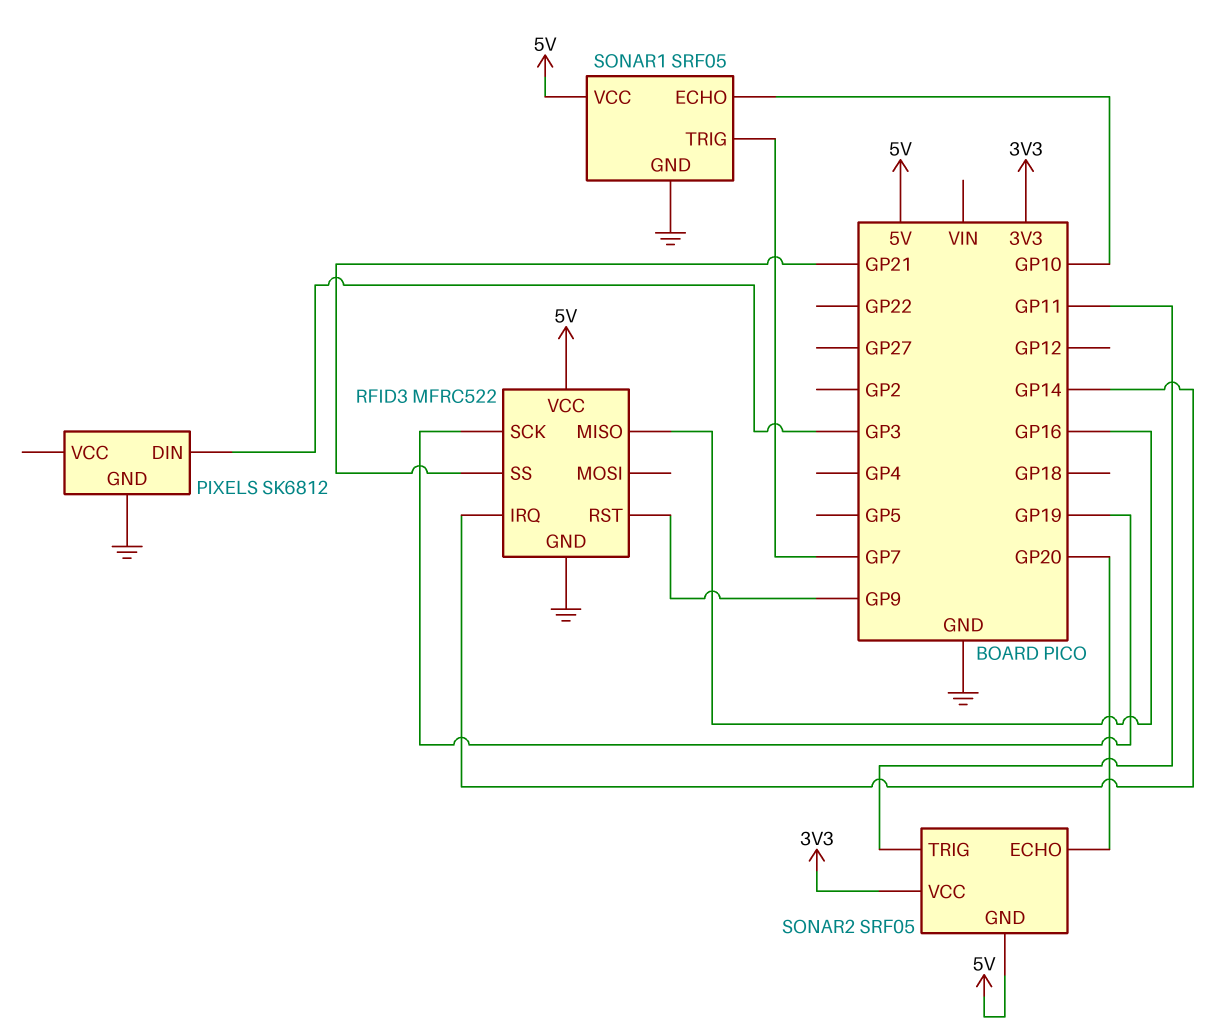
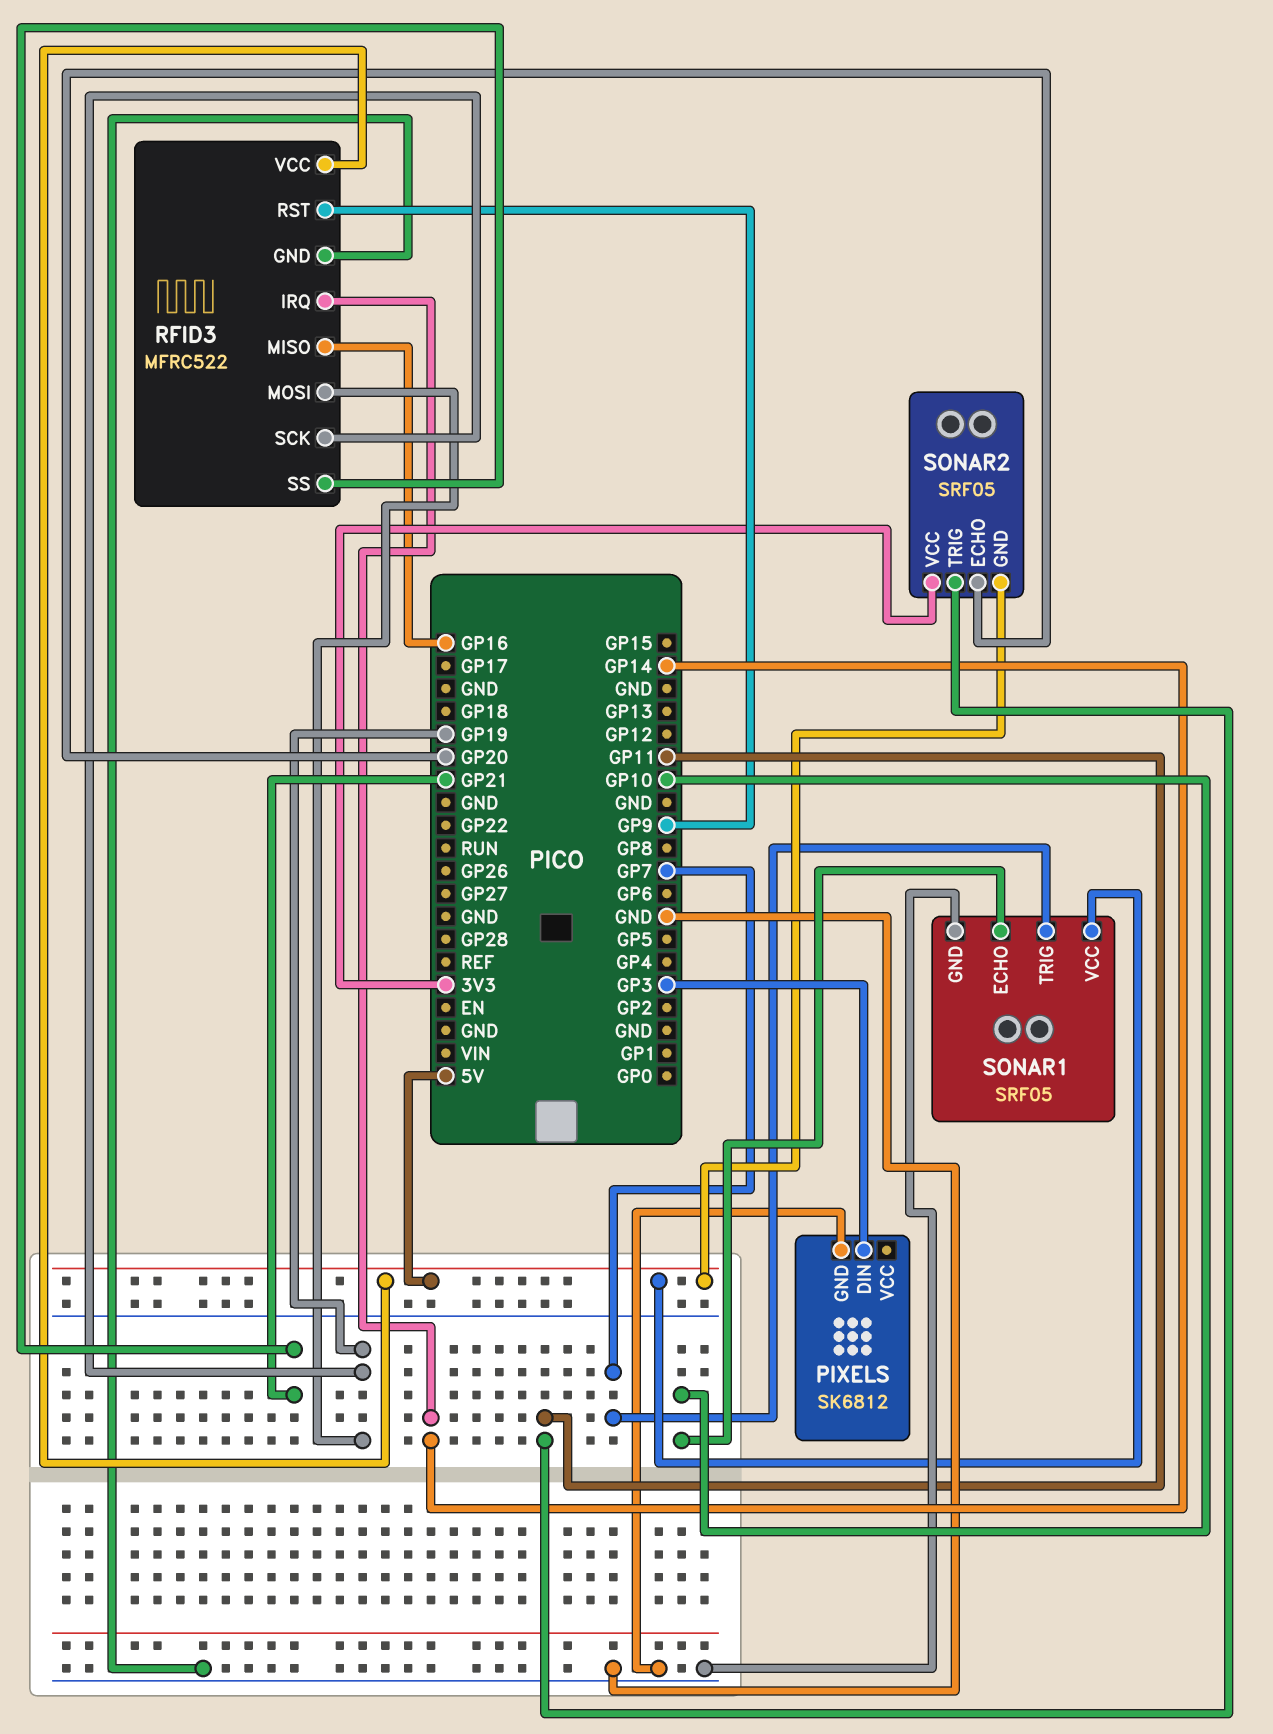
RFID3 pin MOSI: none -> GP19

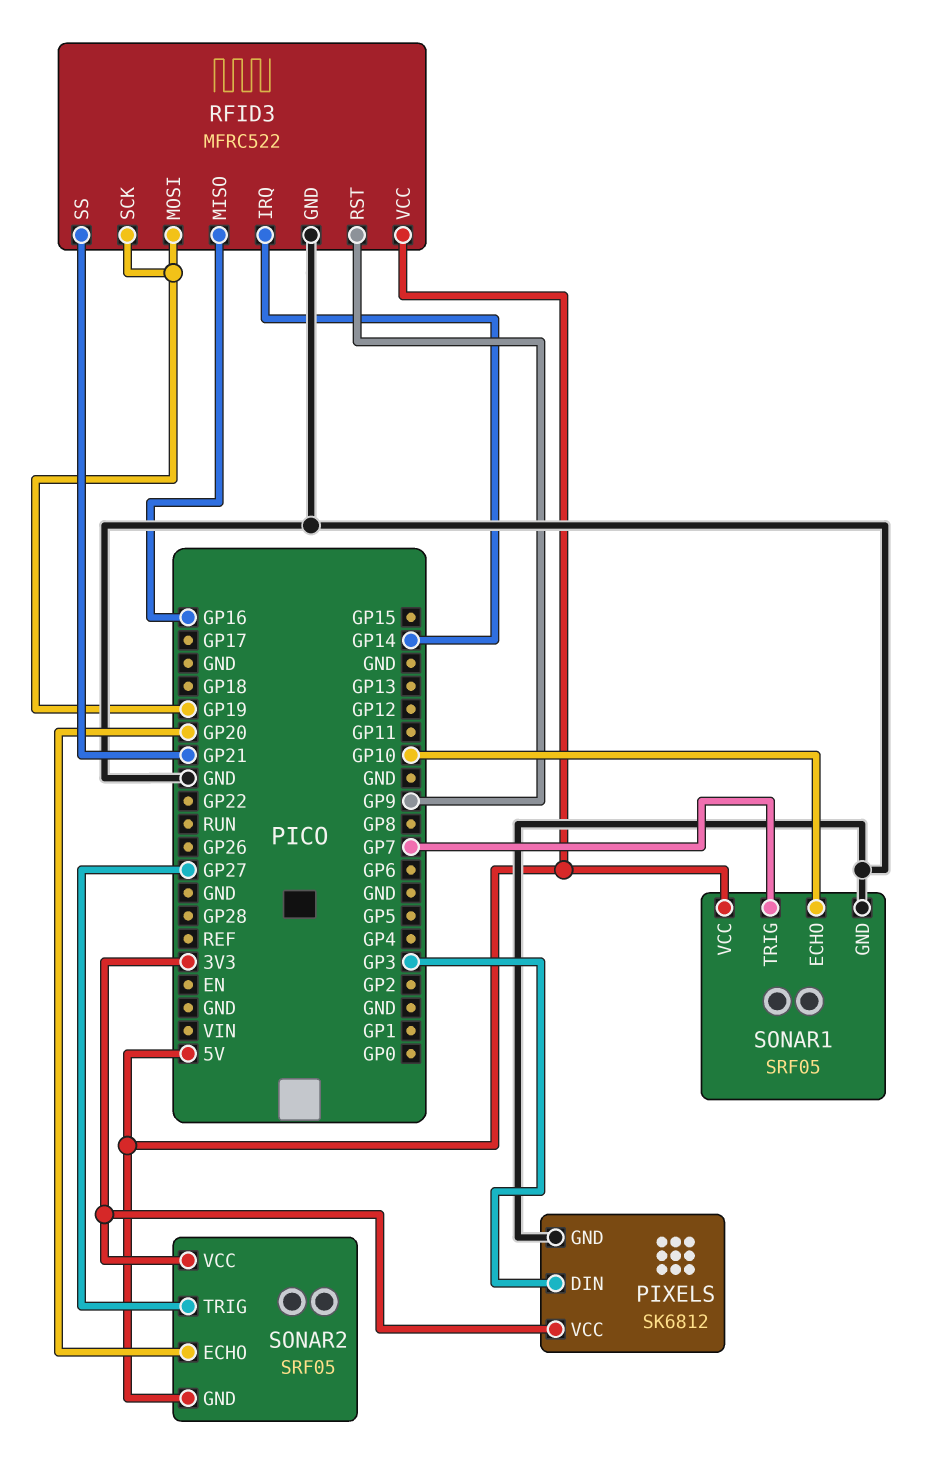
PIXELS pin VCC: none -> 3V3
SONAR2 pin TRIG: GP11 -> GP27

